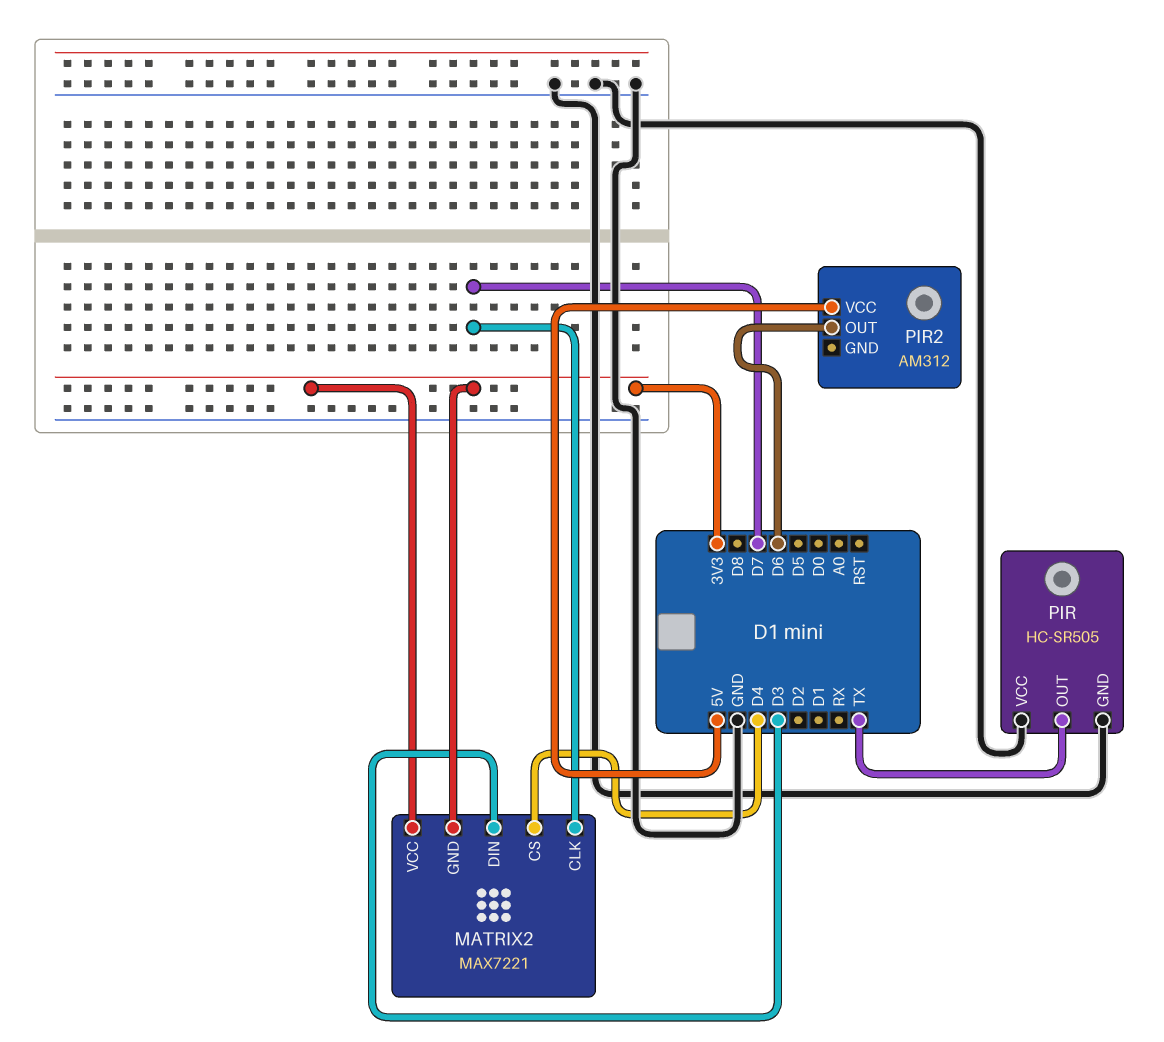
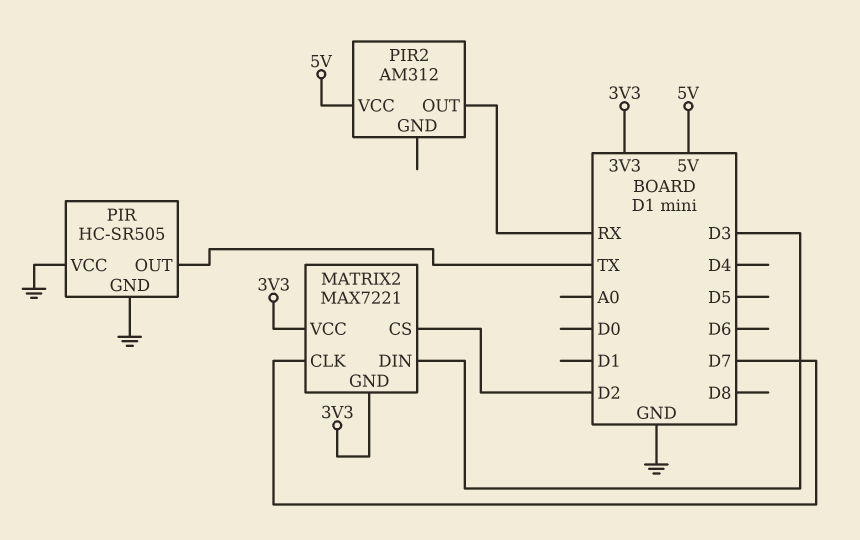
MATRIX2 pin CS: D4 -> D2
PIR2 pin OUT: D6 -> RX

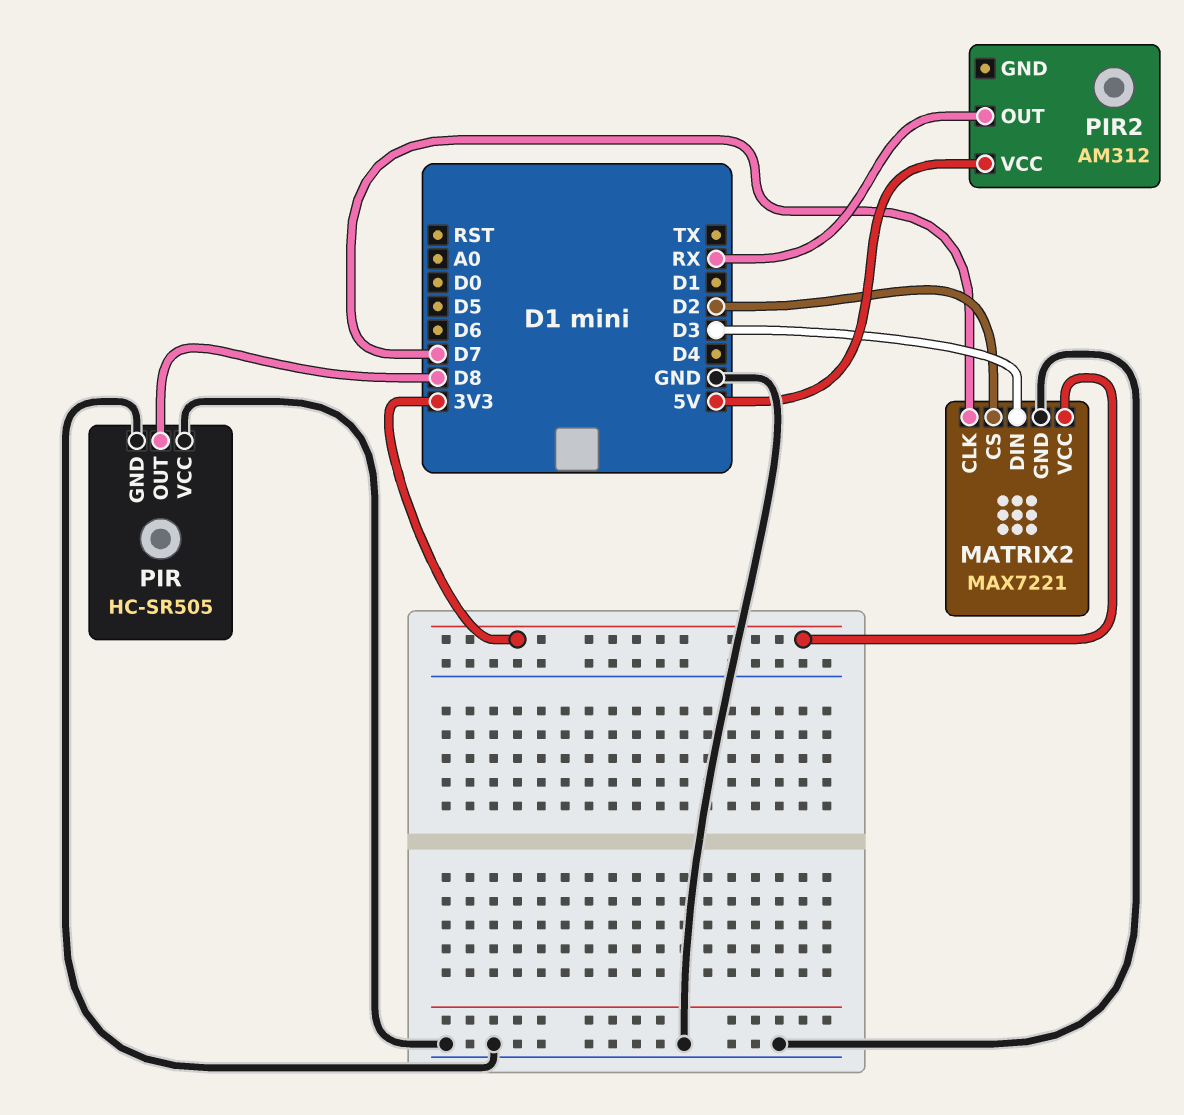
MATRIX2 pin GND: 3V3 -> GND
PIR pin OUT: TX -> D8

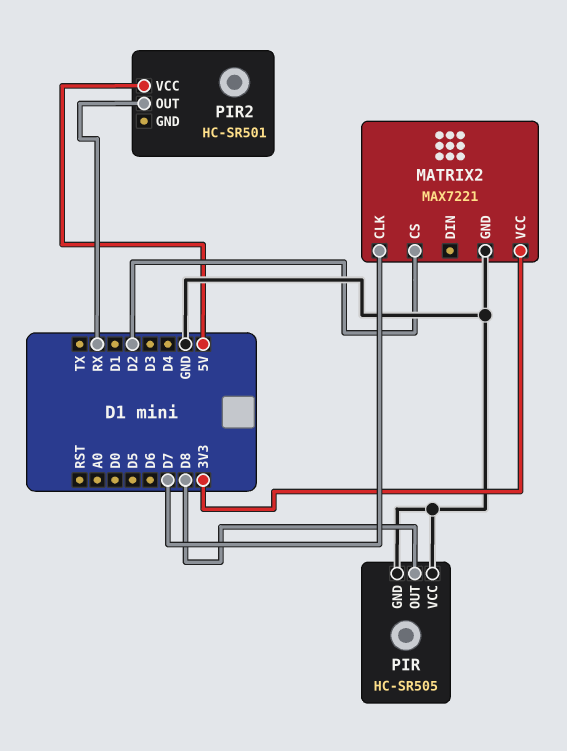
MATRIX2 pin DIN: D3 -> none
PIR2: AM312 -> HC-SR501

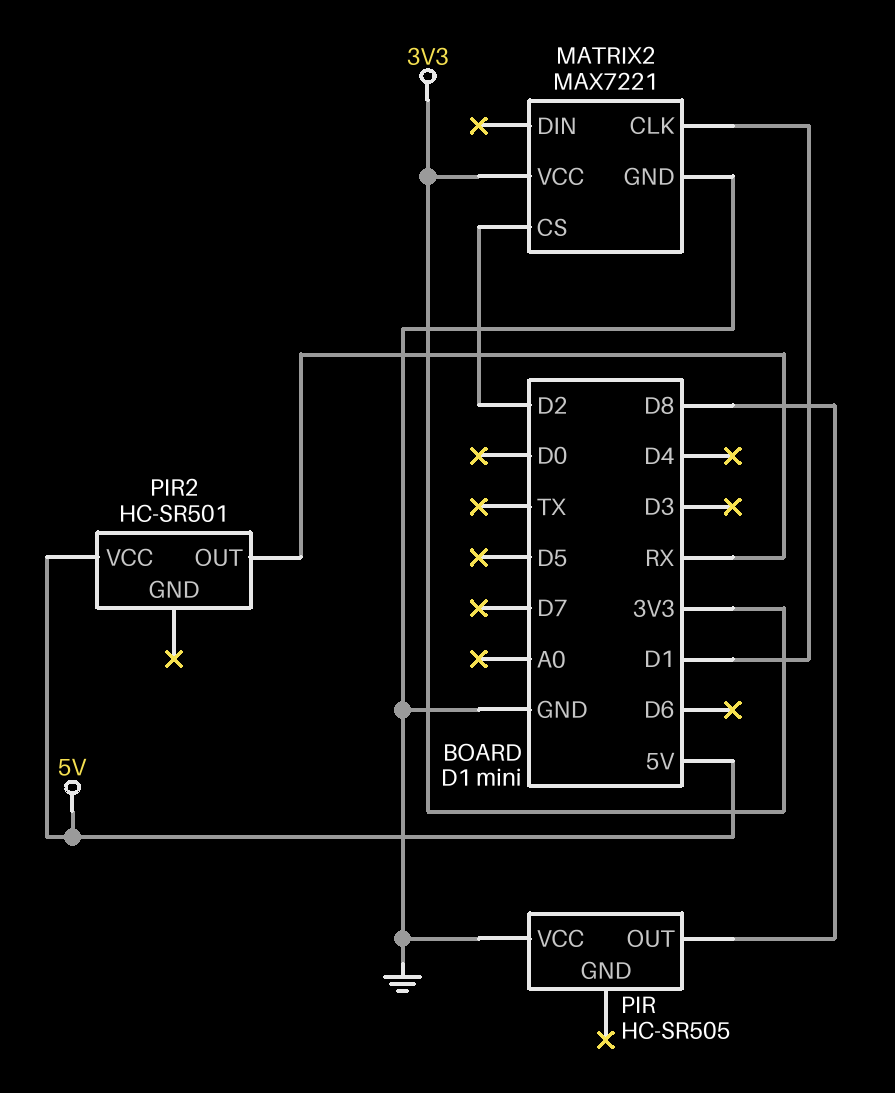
MATRIX2 pin CLK: D7 -> D1
PIR pin GND: GND -> none

